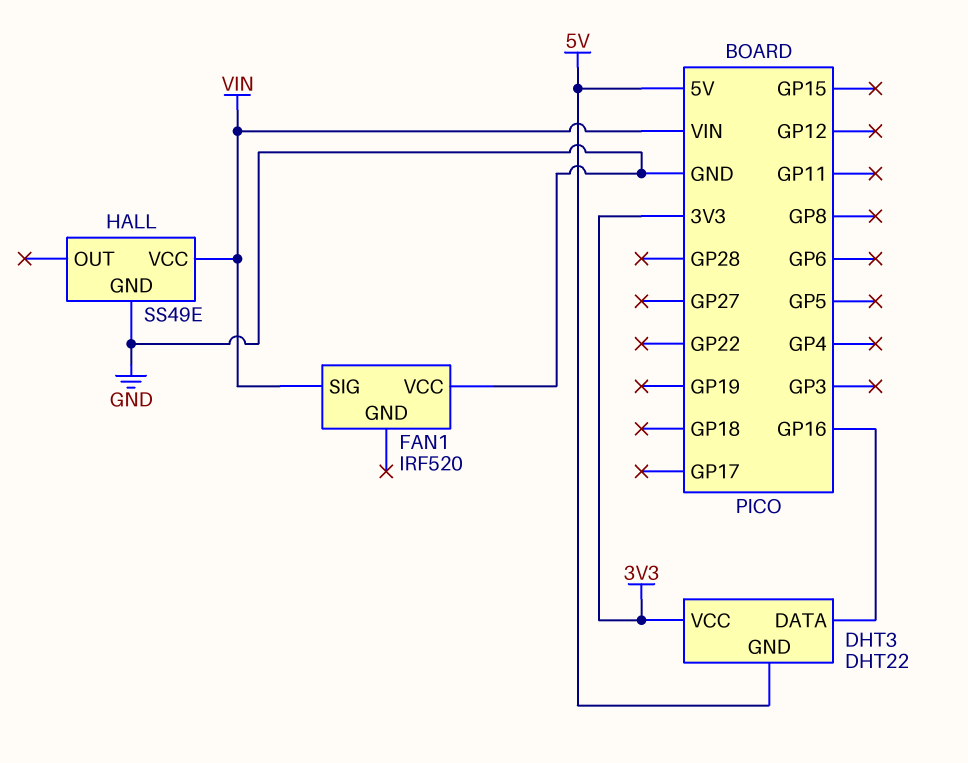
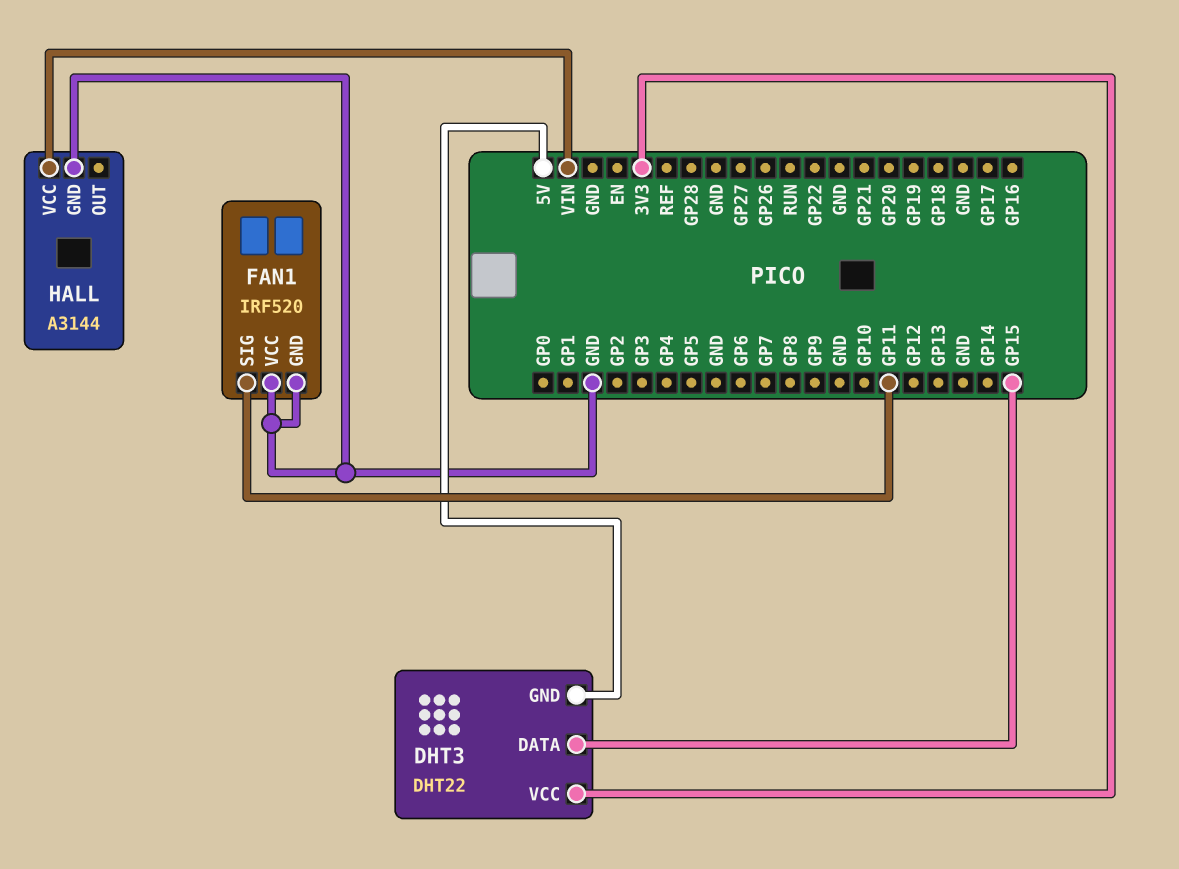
DHT3 pin DATA: GP16 -> GP15
FAN1 pin GND: none -> GND
FAN1 pin SIG: VIN -> GP11
HALL: SS49E -> A3144

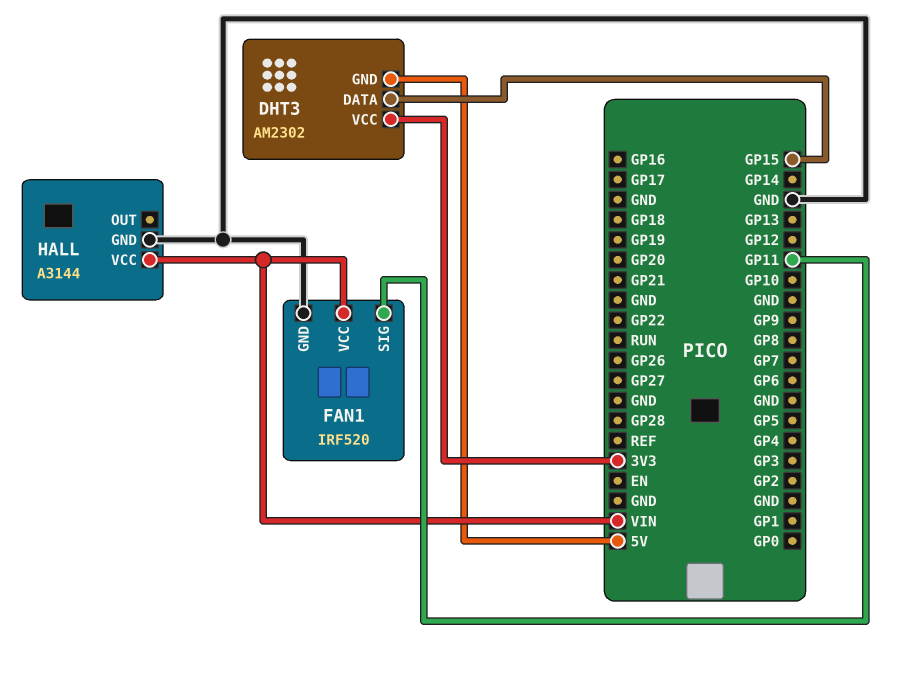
DHT3: DHT22 -> AM2302
FAN1 pin VCC: GND -> VIN

